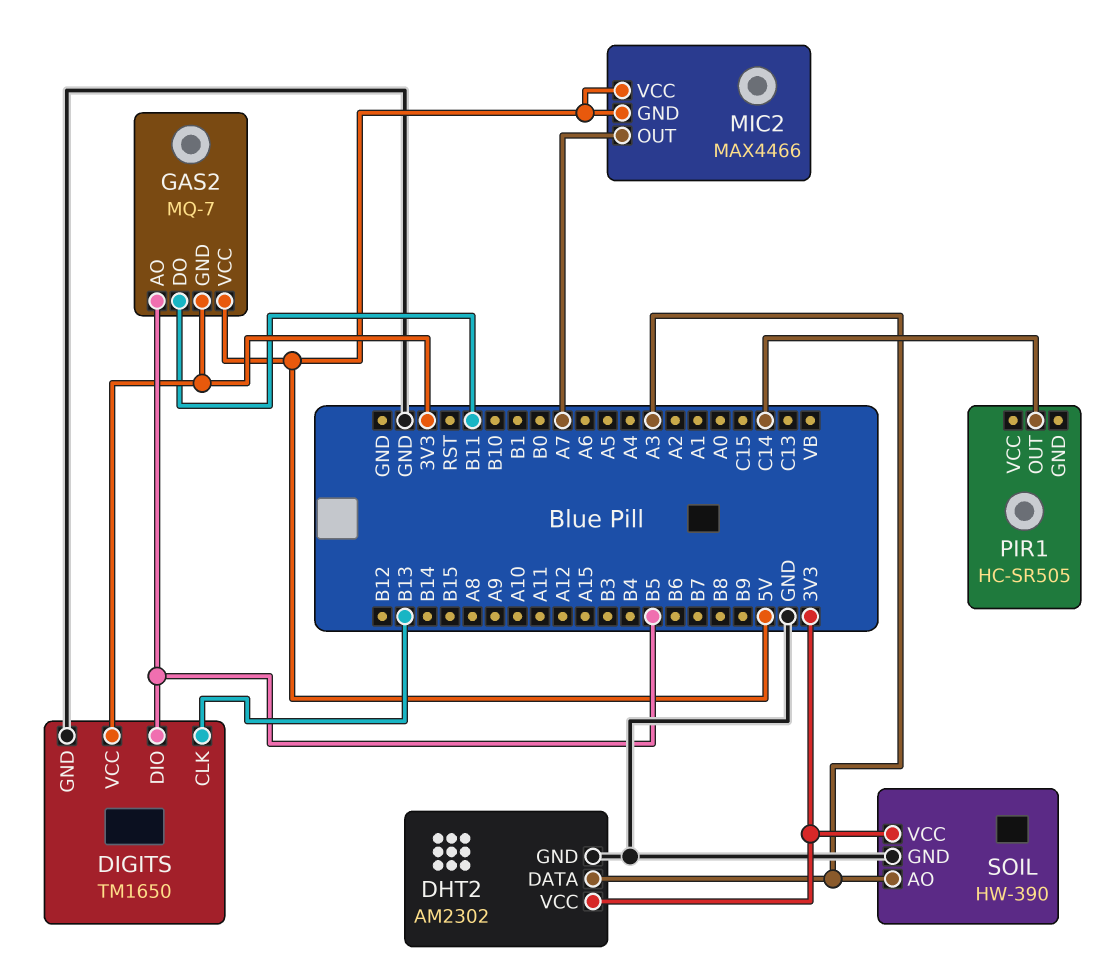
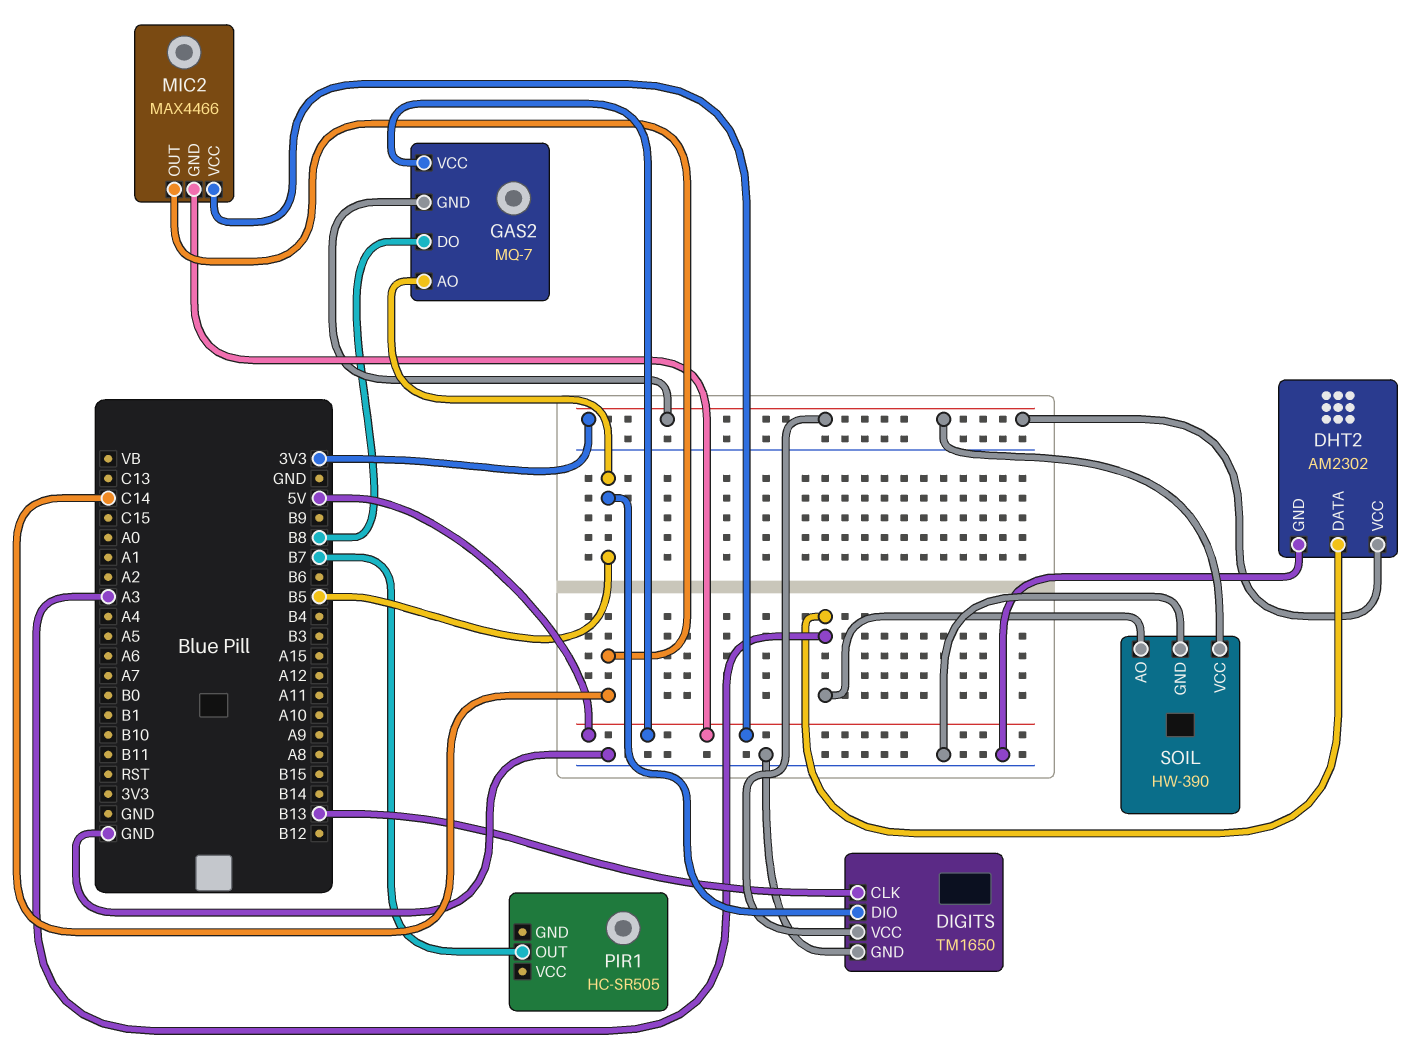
GAS2 pin DO: B11 -> B8
MIC2 pin OUT: A7 -> C14
PIR1 pin OUT: C14 -> B7

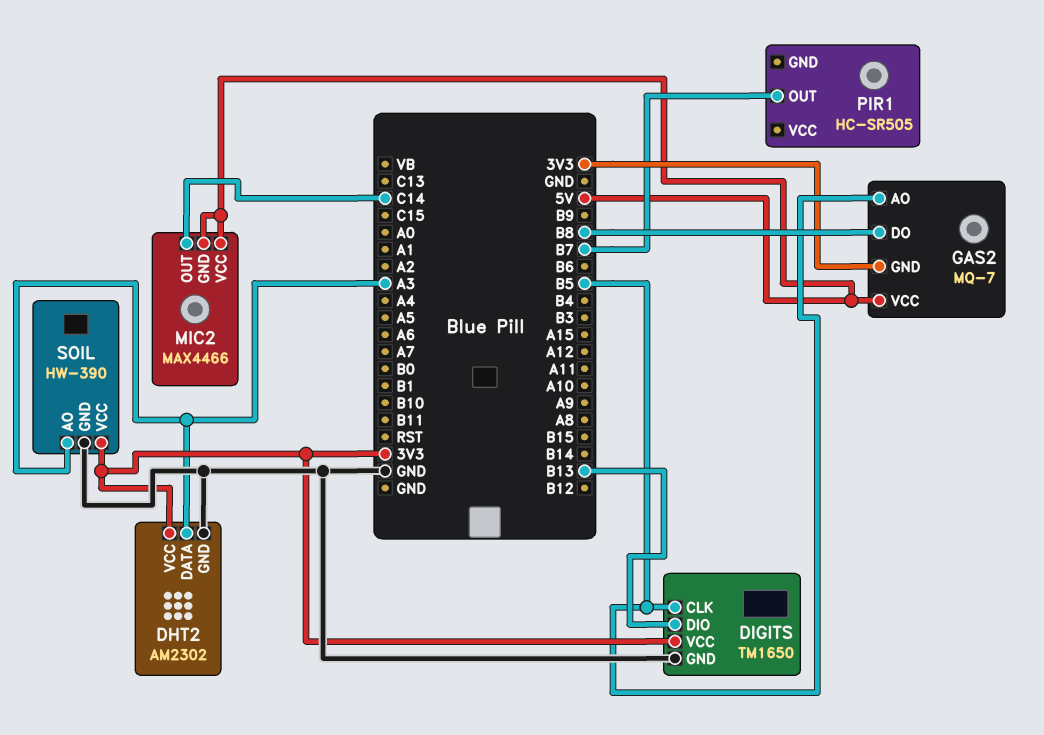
DIGITS pin CLK: B13 -> B5
DIGITS pin DIO: B5 -> B13

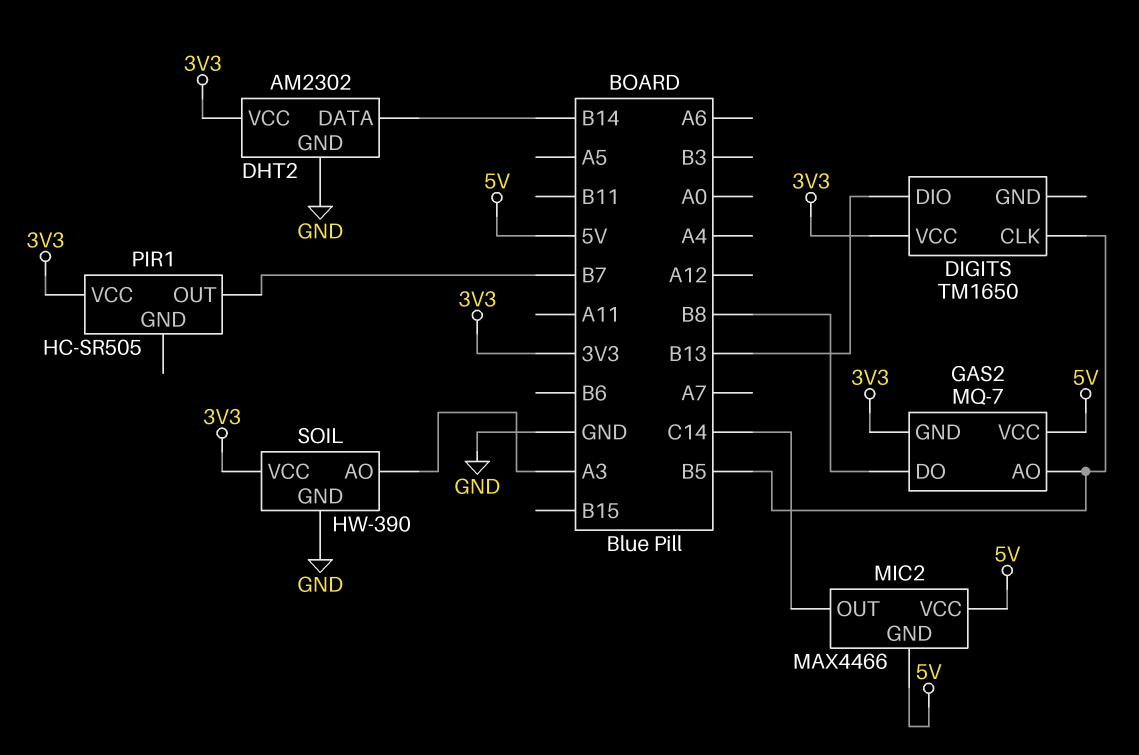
DHT2 pin DATA: A3 -> B14
DIGITS pin GND: GND -> none
PIR1 pin VCC: none -> 3V3

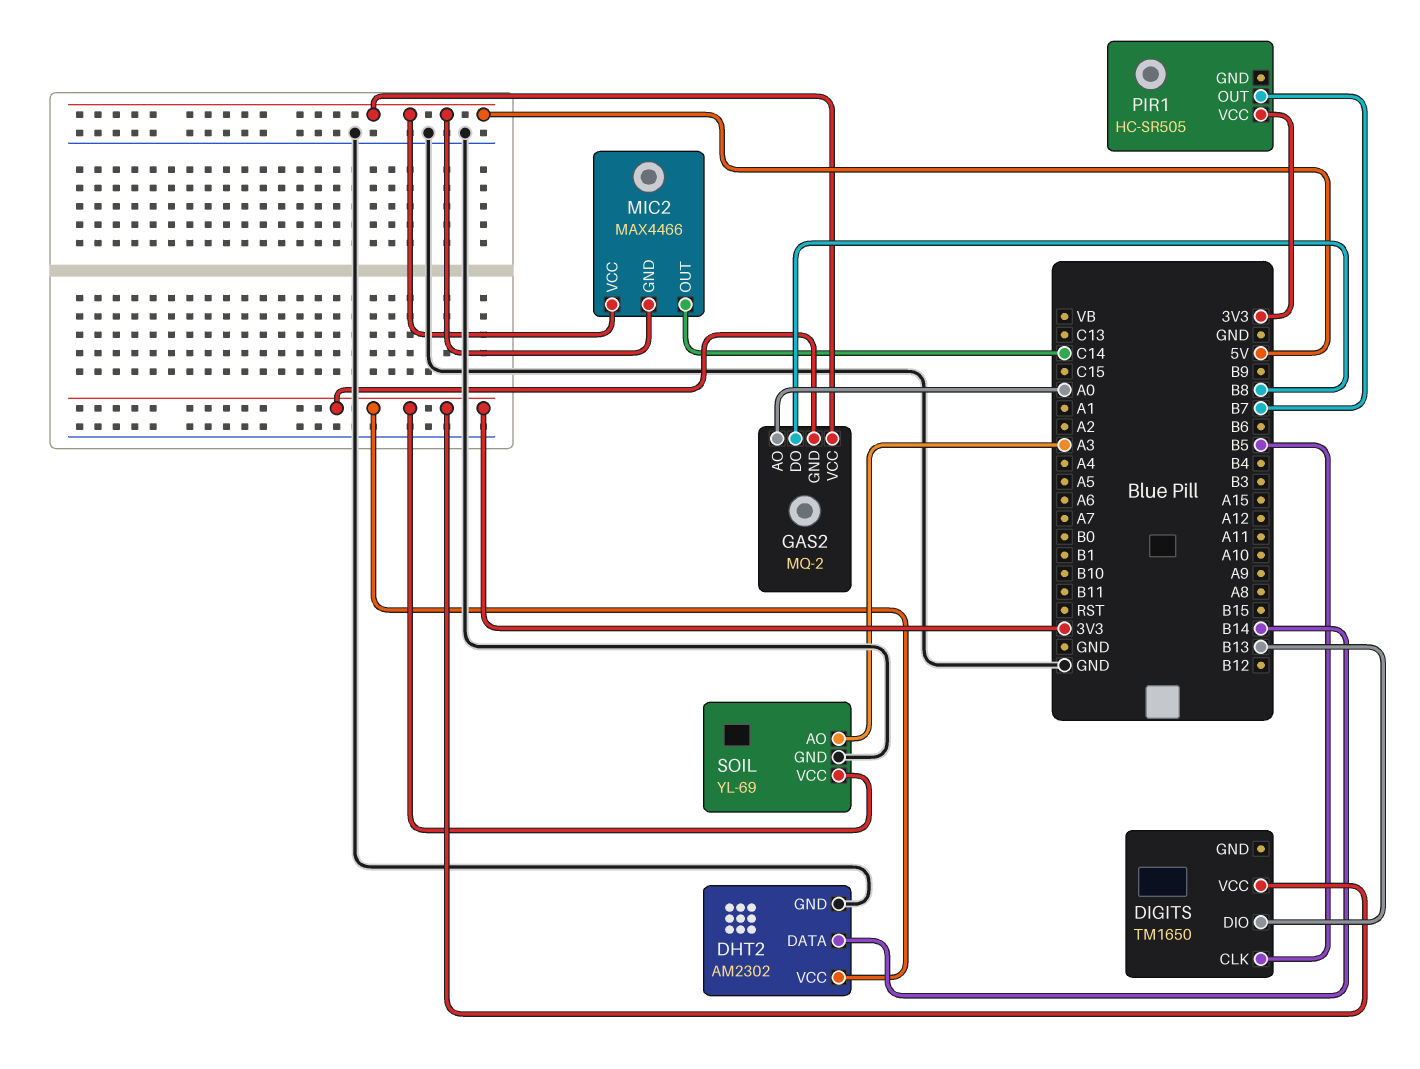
GAS2: MQ-7 -> MQ-2
GAS2 pin AO: B5 -> A0
SOIL: HW-390 -> YL-69

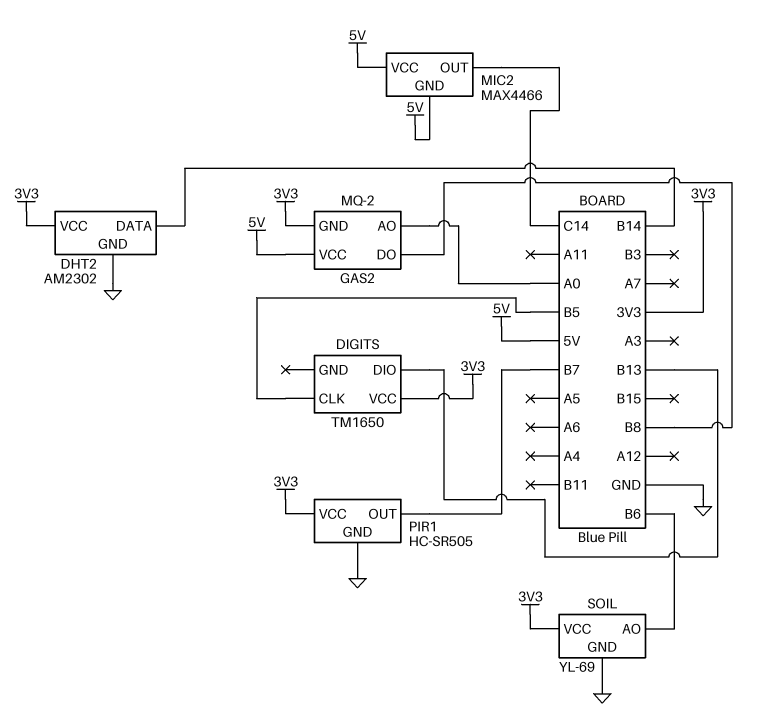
PIR1 pin GND: none -> GND
SOIL pin AO: A3 -> B6

